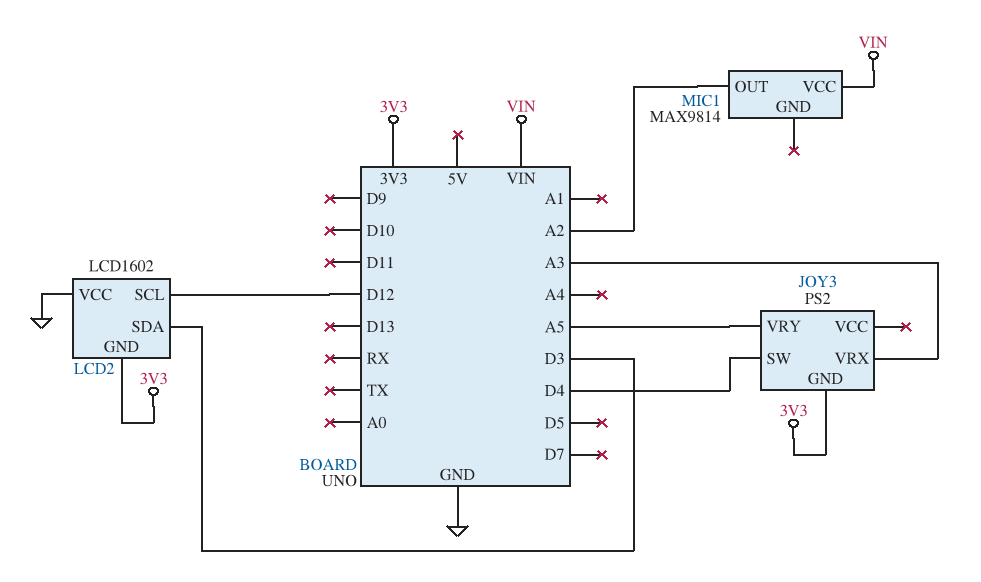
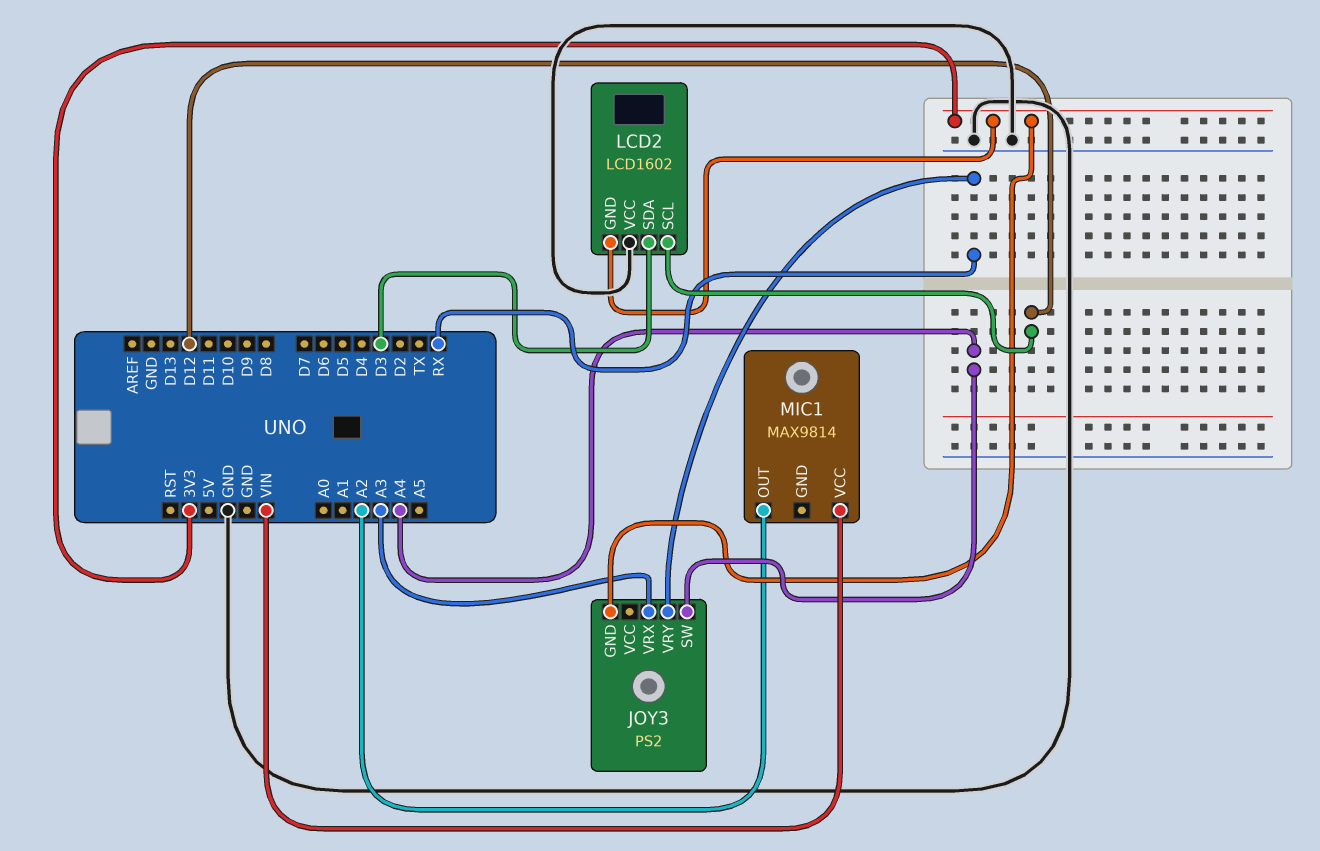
JOY3 pin SW: D4 -> A4
JOY3 pin VRY: A5 -> RX

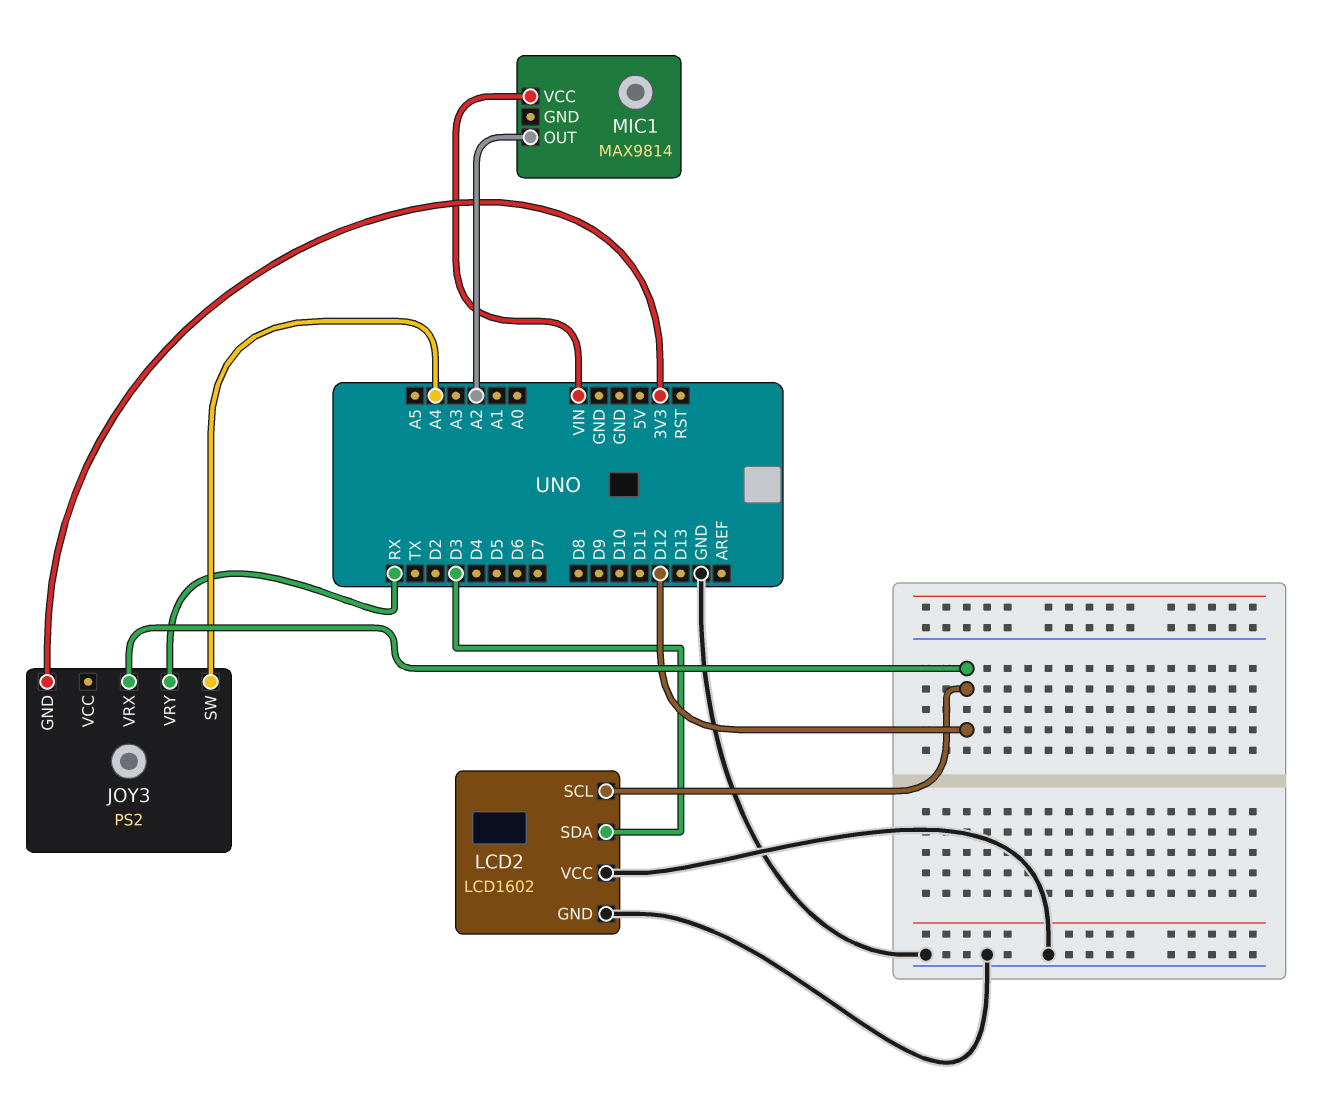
JOY3 pin VRX: A3 -> D12
LCD2 pin GND: 3V3 -> GND

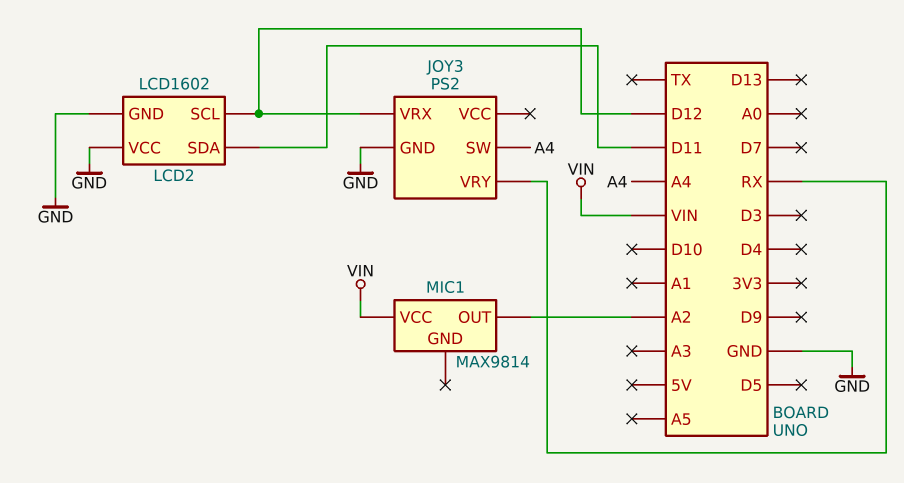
JOY3 pin GND: 3V3 -> GND
LCD2 pin SDA: D3 -> D11

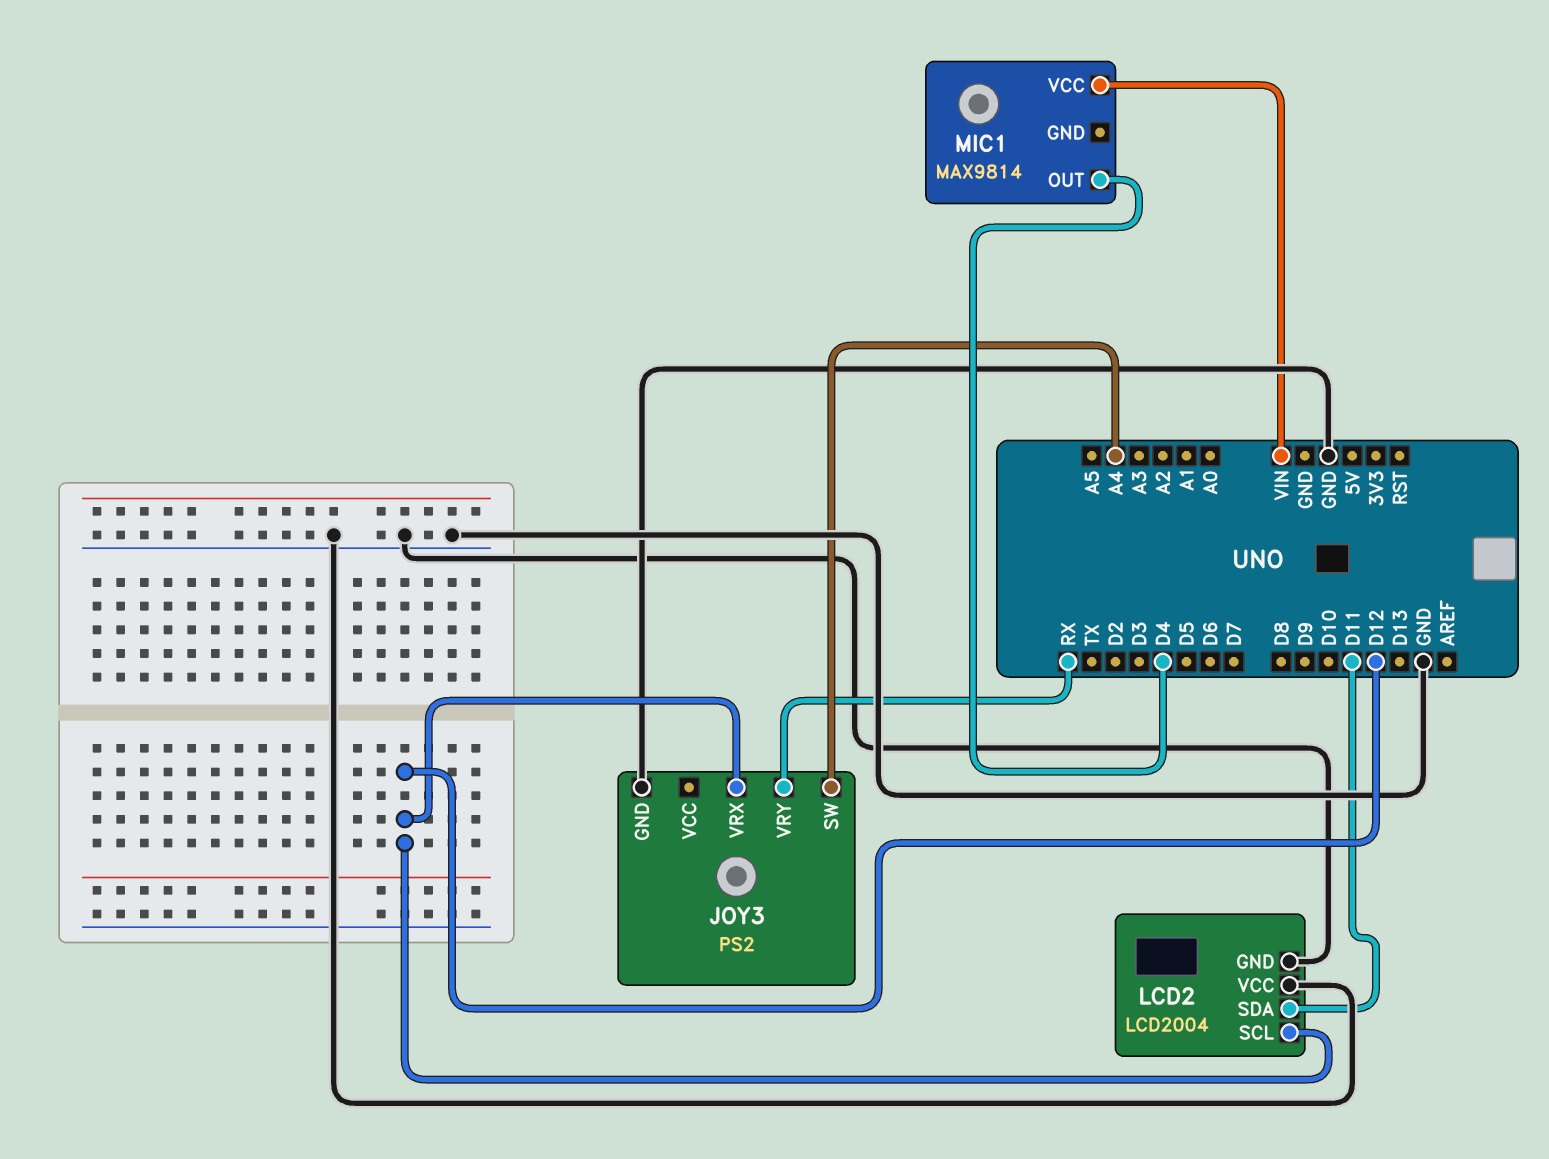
LCD2: LCD1602 -> LCD2004
MIC1 pin OUT: A2 -> D4

